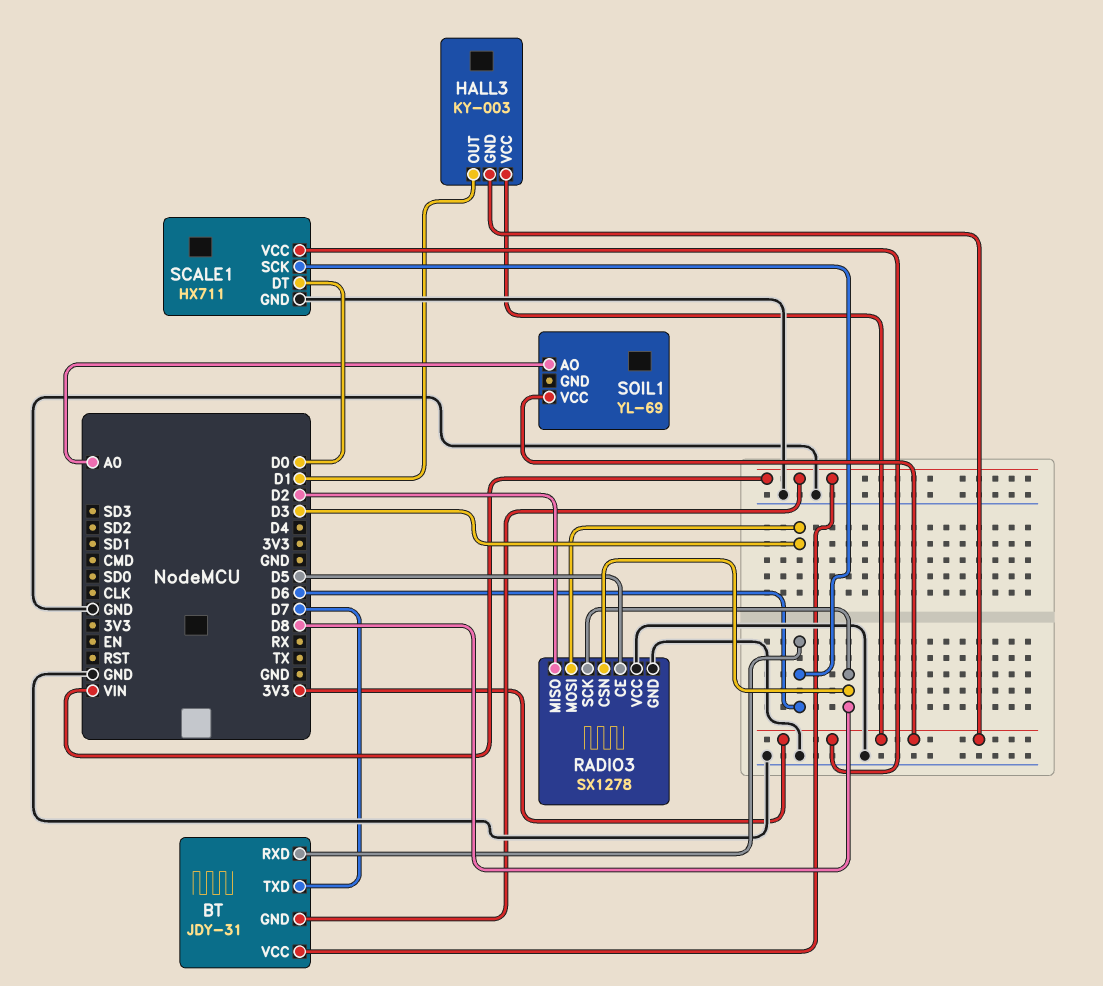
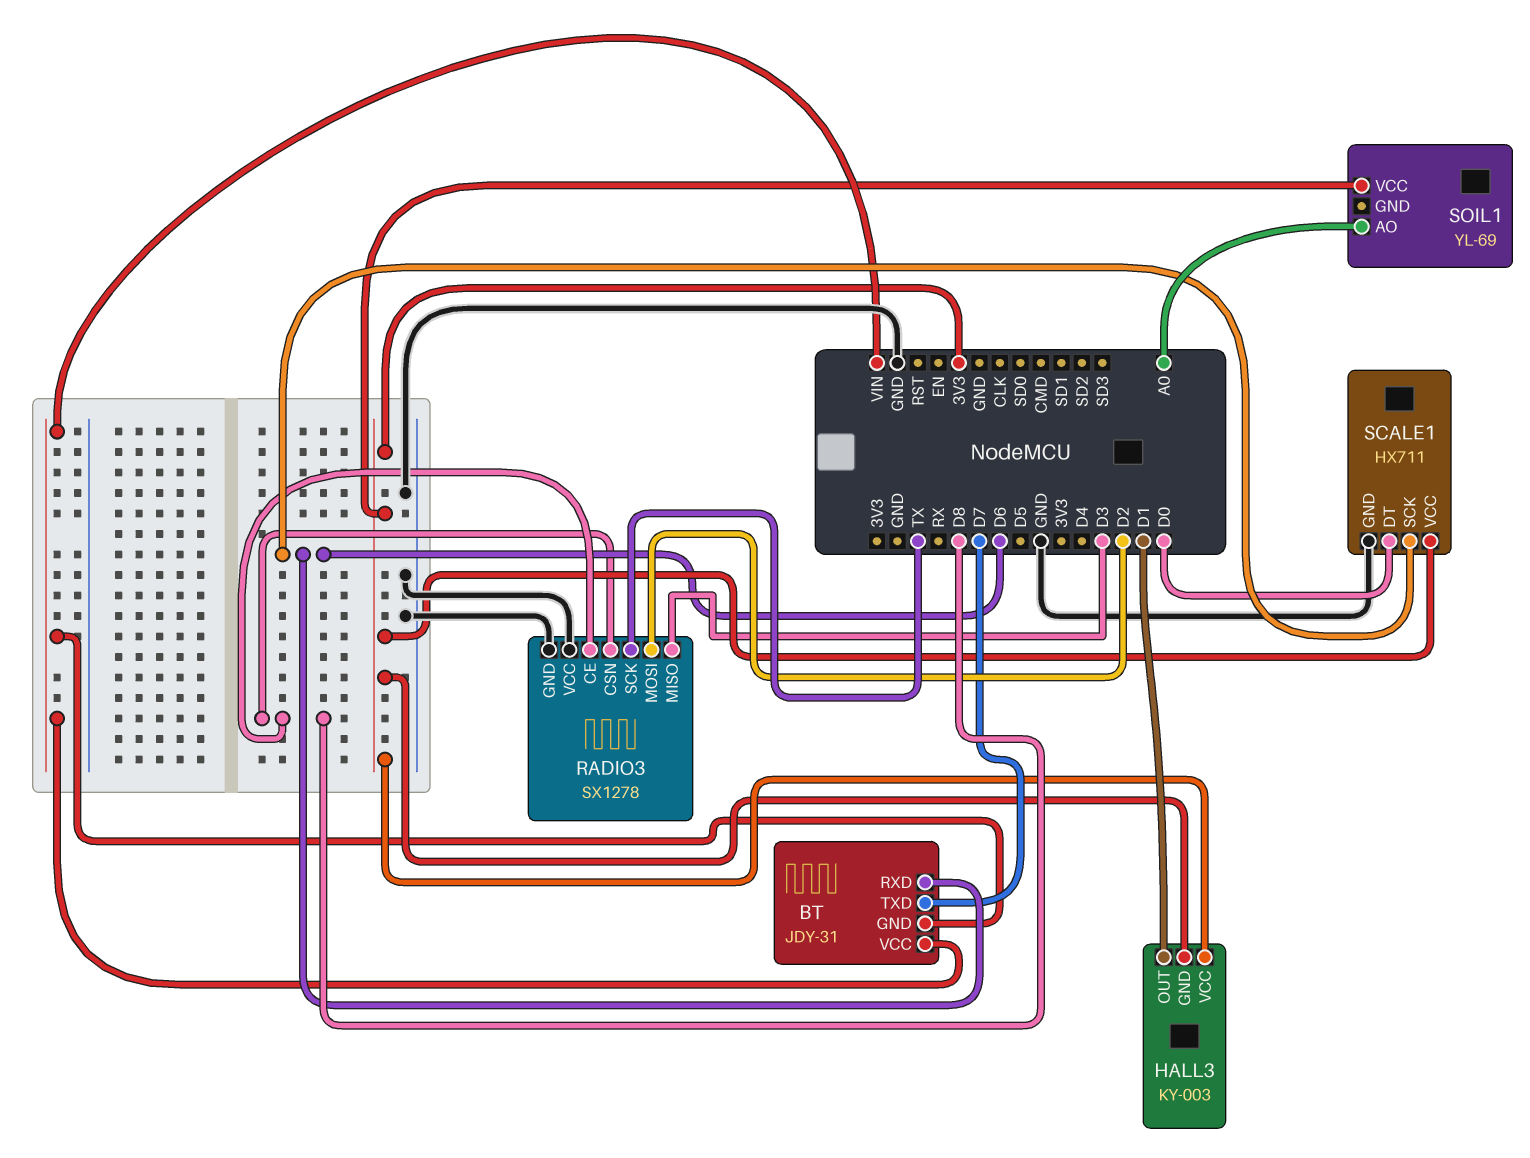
RADIO3 pin CE: D5 -> D8
RADIO3 pin MISO: D2 -> D3
RADIO3 pin MOSI: D3 -> D2
RADIO3 pin SCK: D8 -> TX

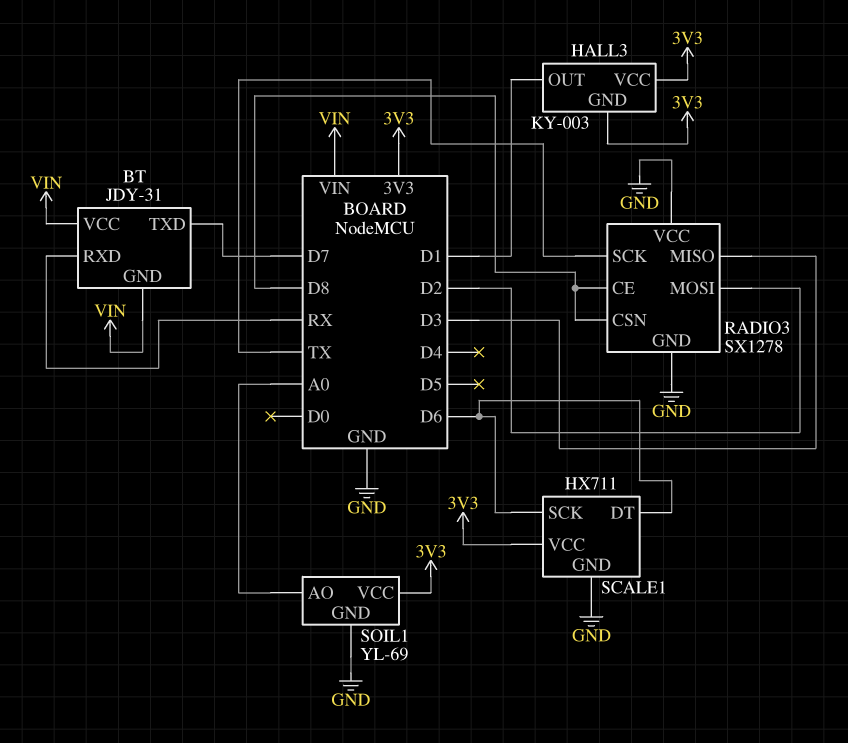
BT pin RXD: D6 -> RX
SCALE1 pin DT: D0 -> D6
SOIL1 pin GND: none -> GND

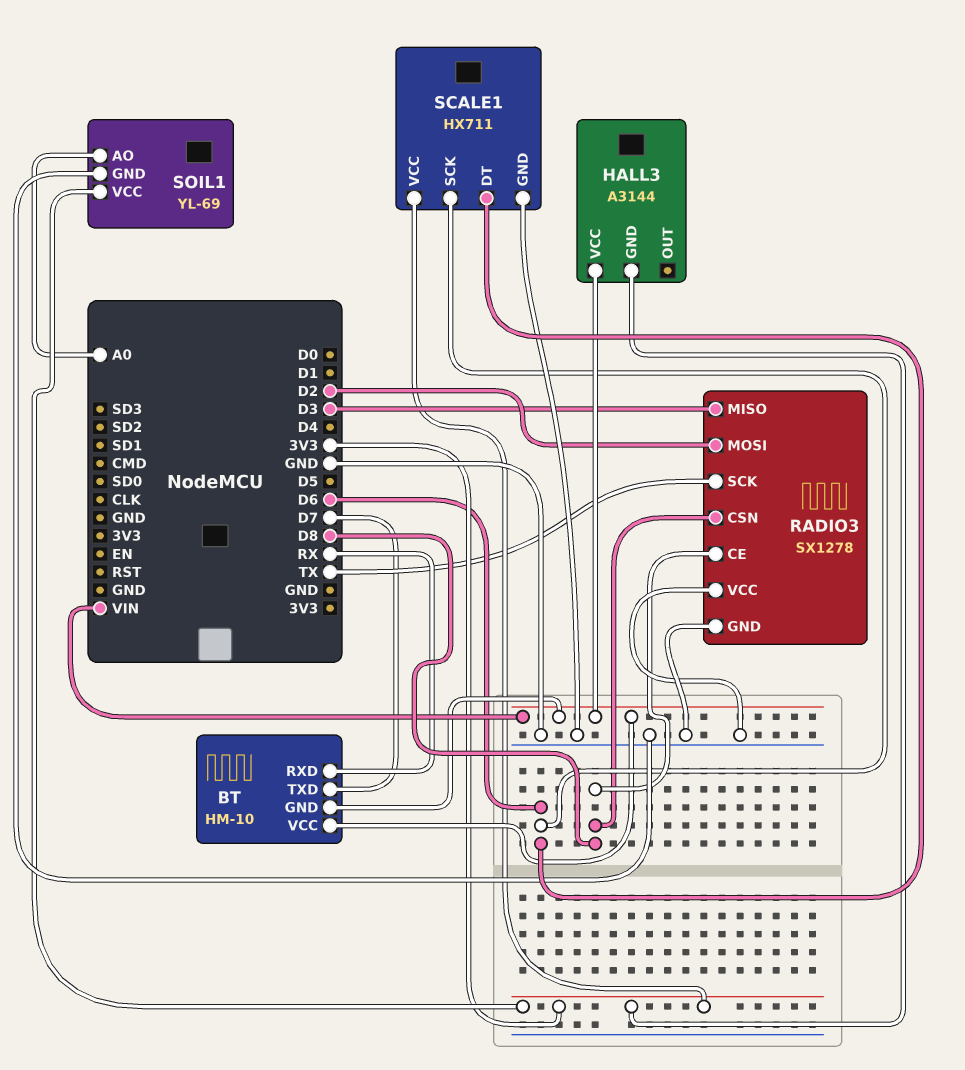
BT: JDY-31 -> HM-10
HALL3: KY-003 -> A3144
HALL3 pin OUT: D1 -> none
HALL3 pin VCC: 3V3 -> VIN

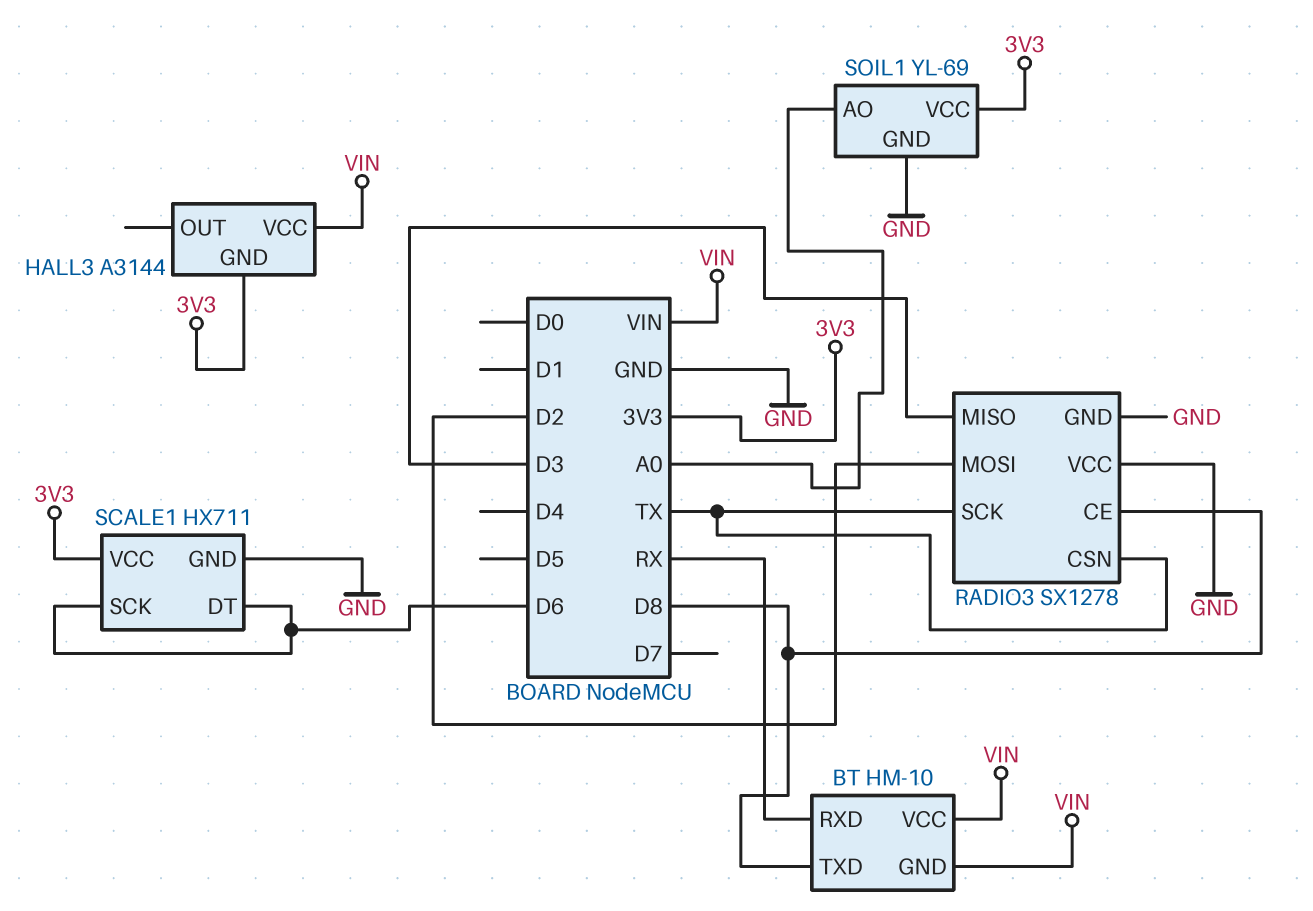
BT pin TXD: D7 -> D8
RADIO3 pin CSN: D8 -> TX

